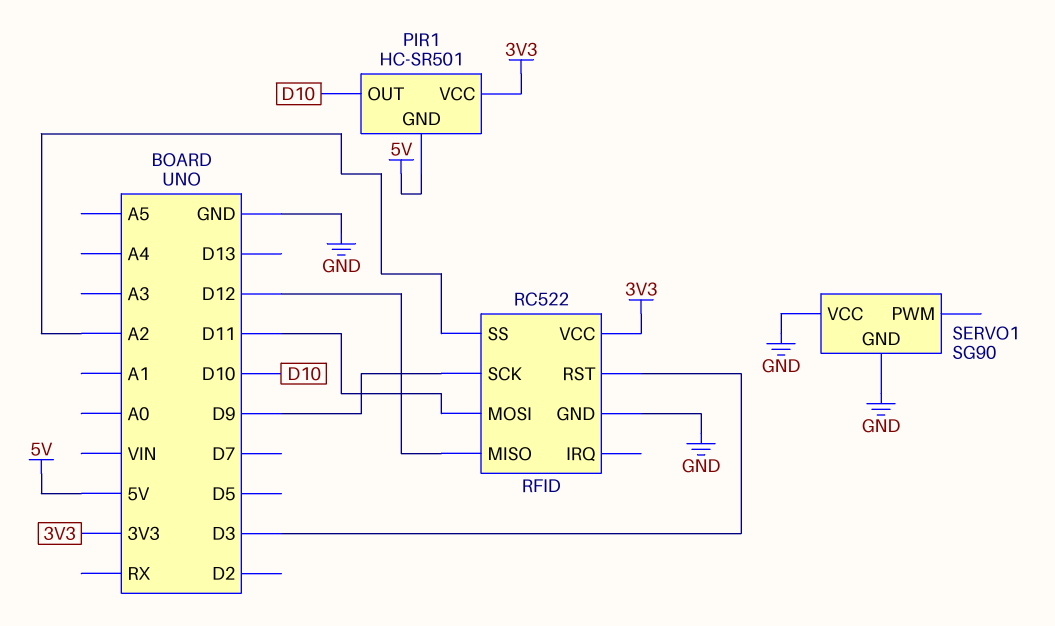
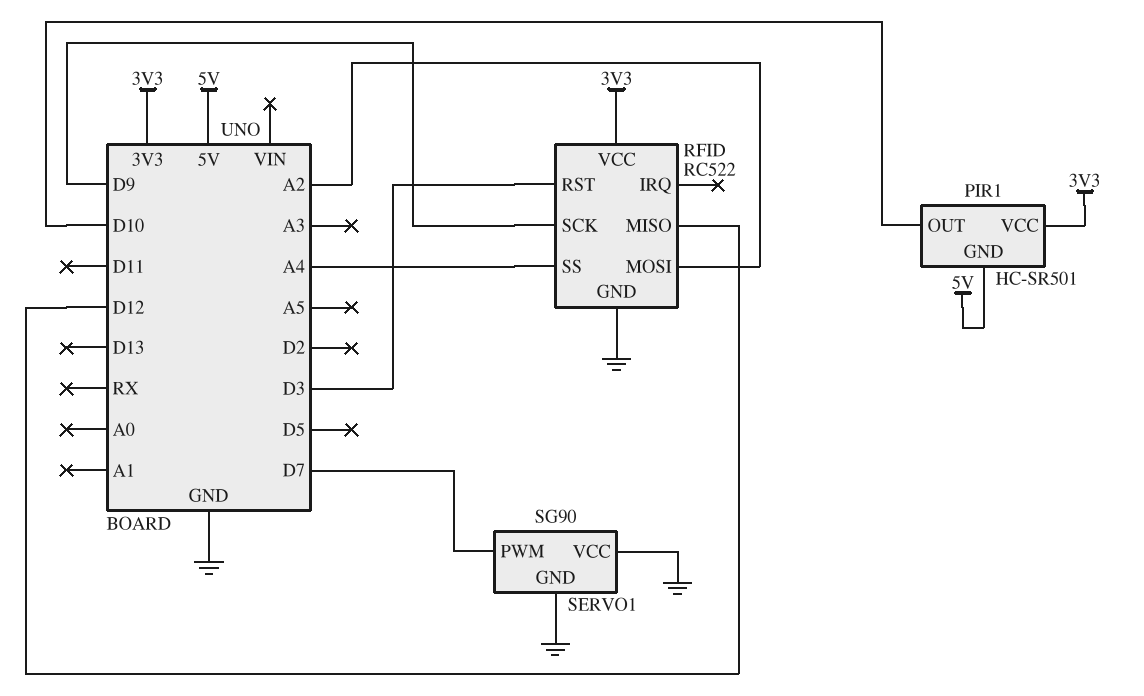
RFID pin MOSI: D11 -> A2
RFID pin SS: A2 -> A4
SERVO1 pin PWM: none -> D7

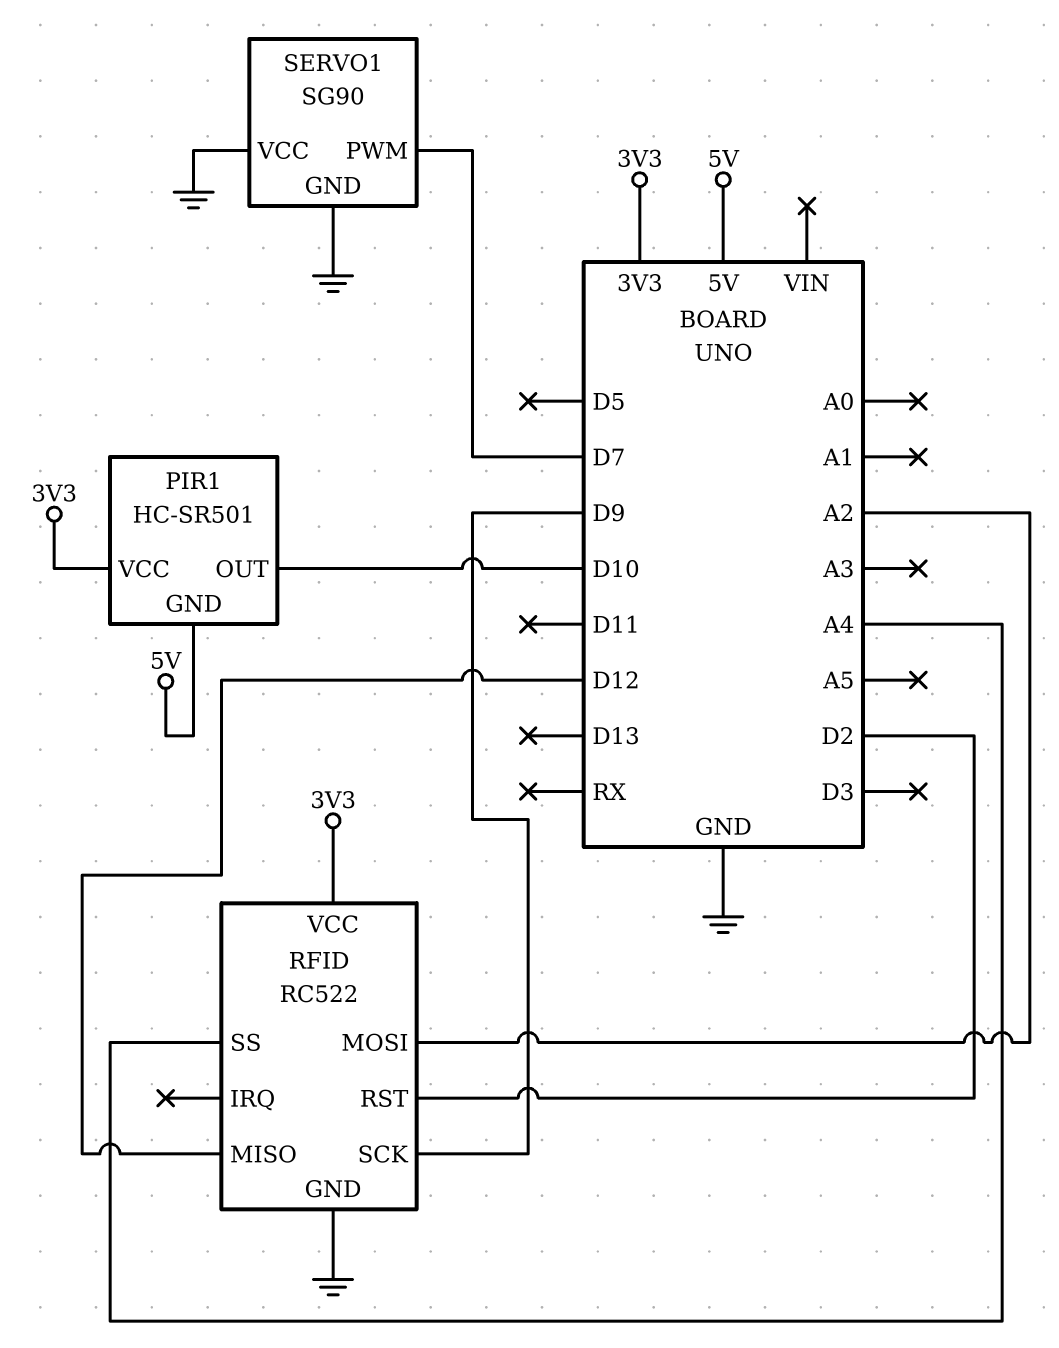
RFID pin RST: D3 -> D2

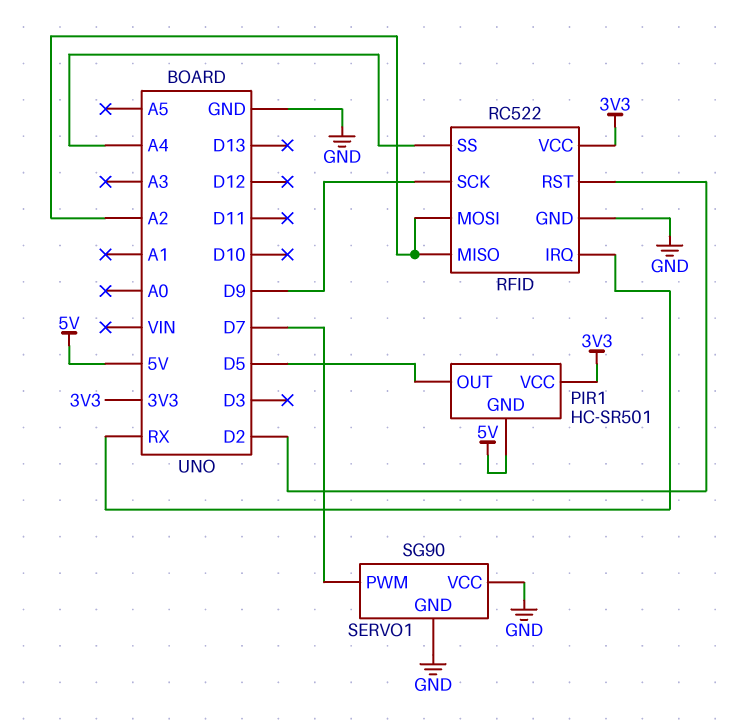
PIR1 pin OUT: D10 -> D5
RFID pin IRQ: none -> RX
RFID pin MISO: D12 -> A2

